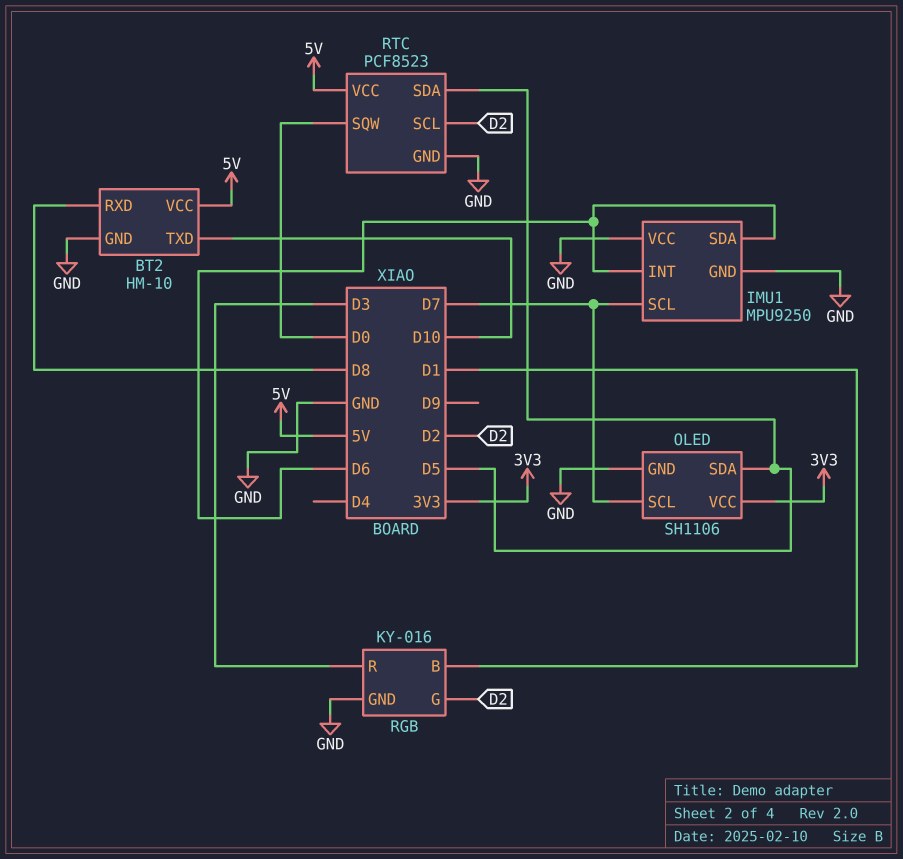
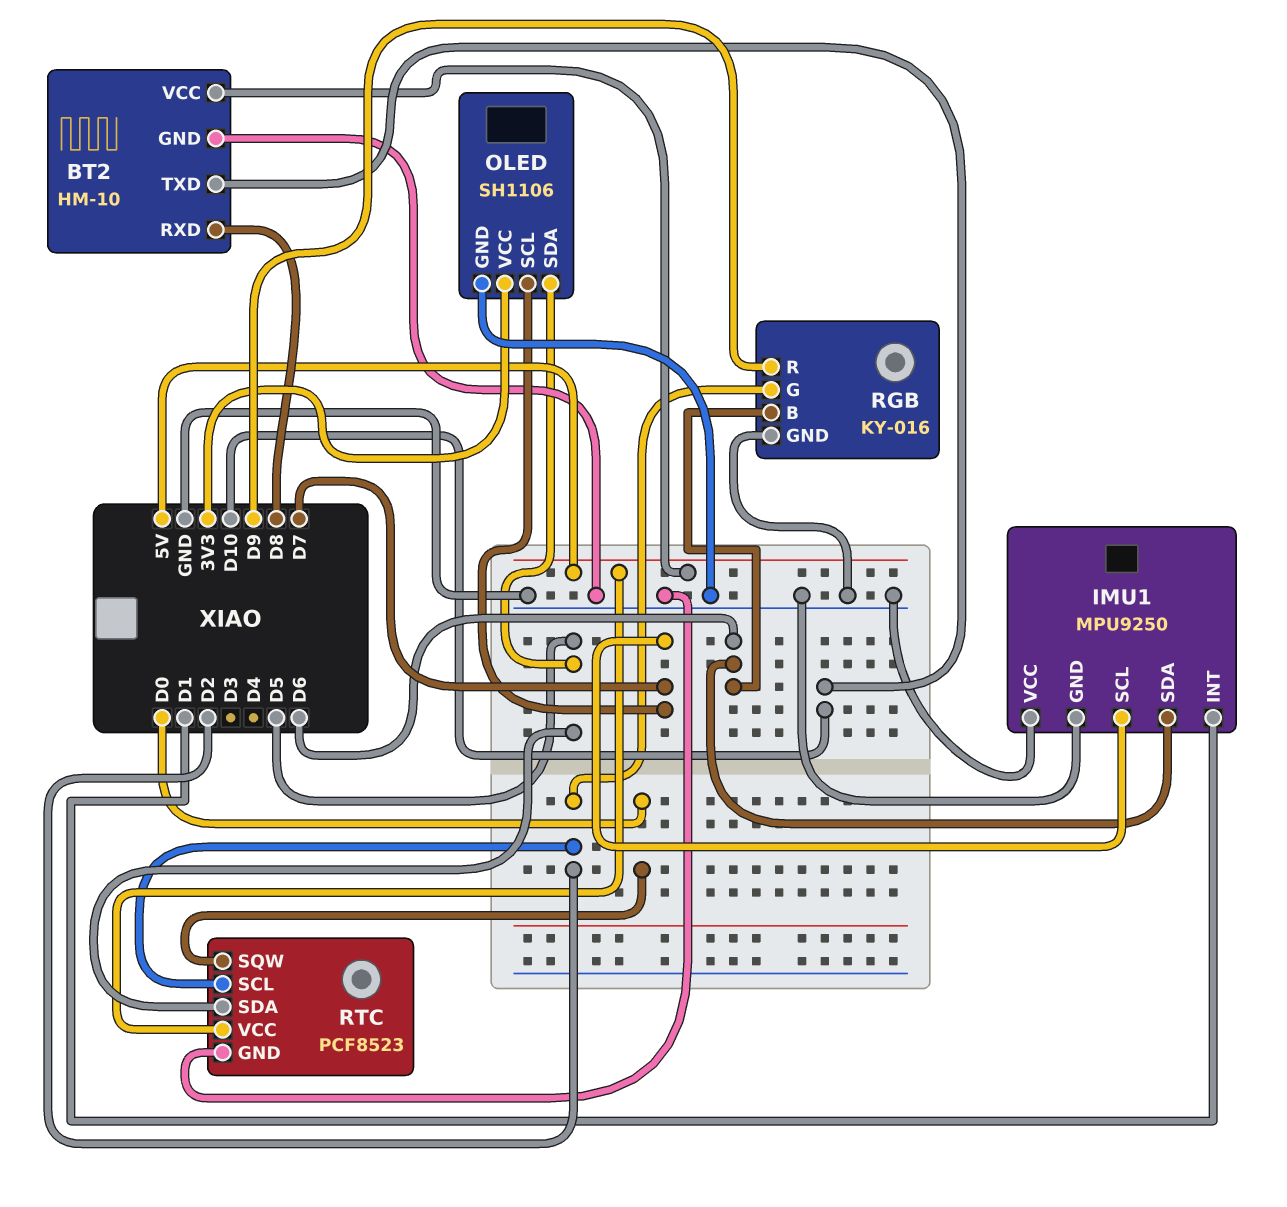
IMU1 pin INT: D6 -> D1
RGB pin B: D1 -> D6
RGB pin R: D3 -> D9

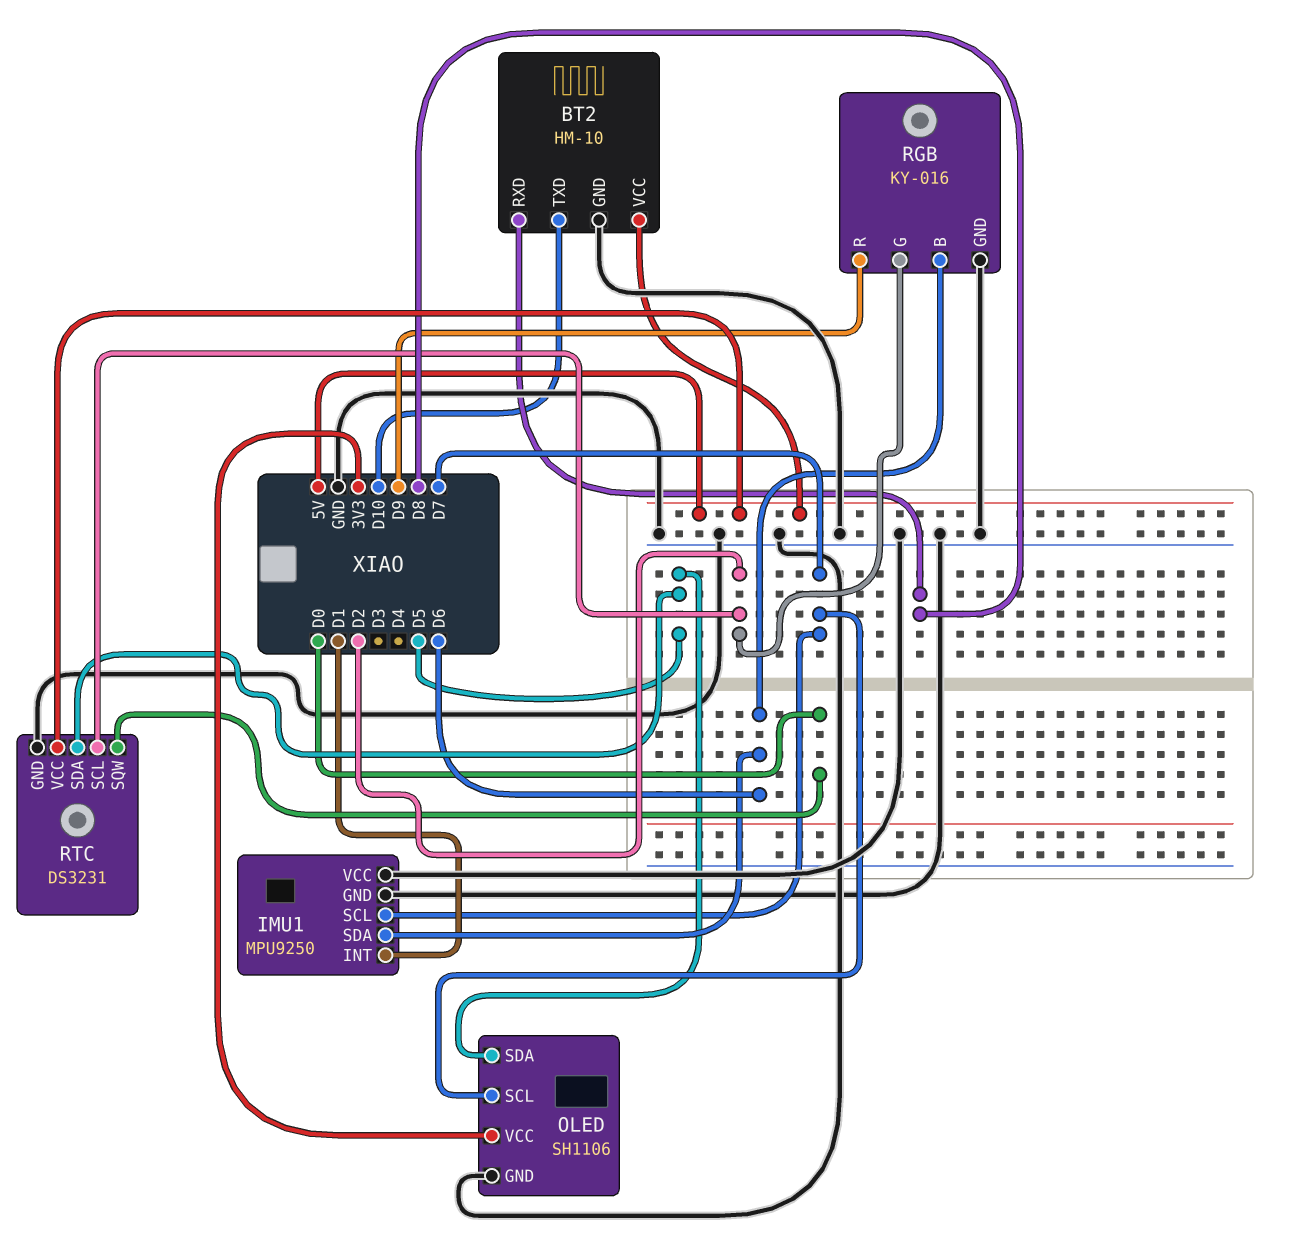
RTC: PCF8523 -> DS3231

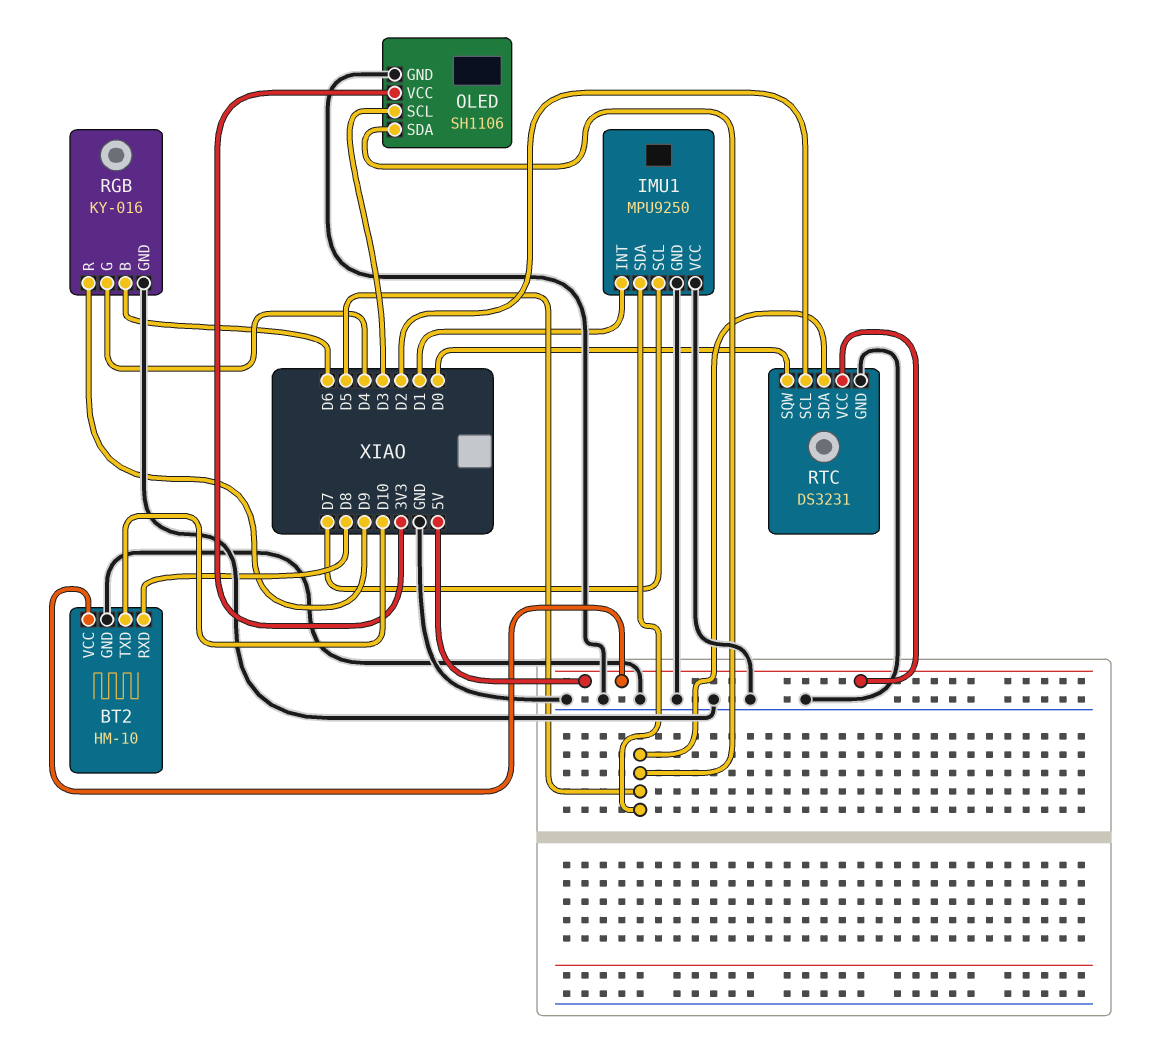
IMU1 pin SDA: D6 -> D5
OLED pin SCL: D7 -> D3
RGB pin G: D2 -> D4

